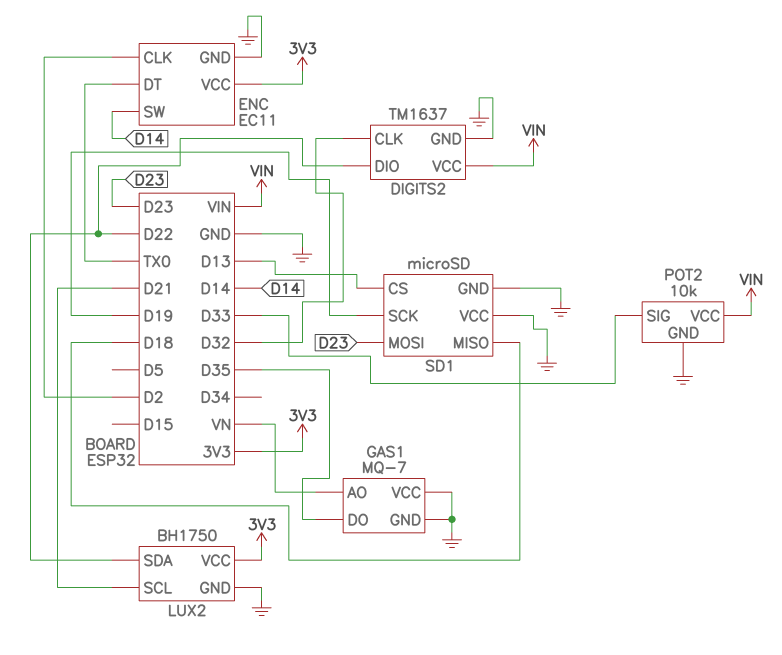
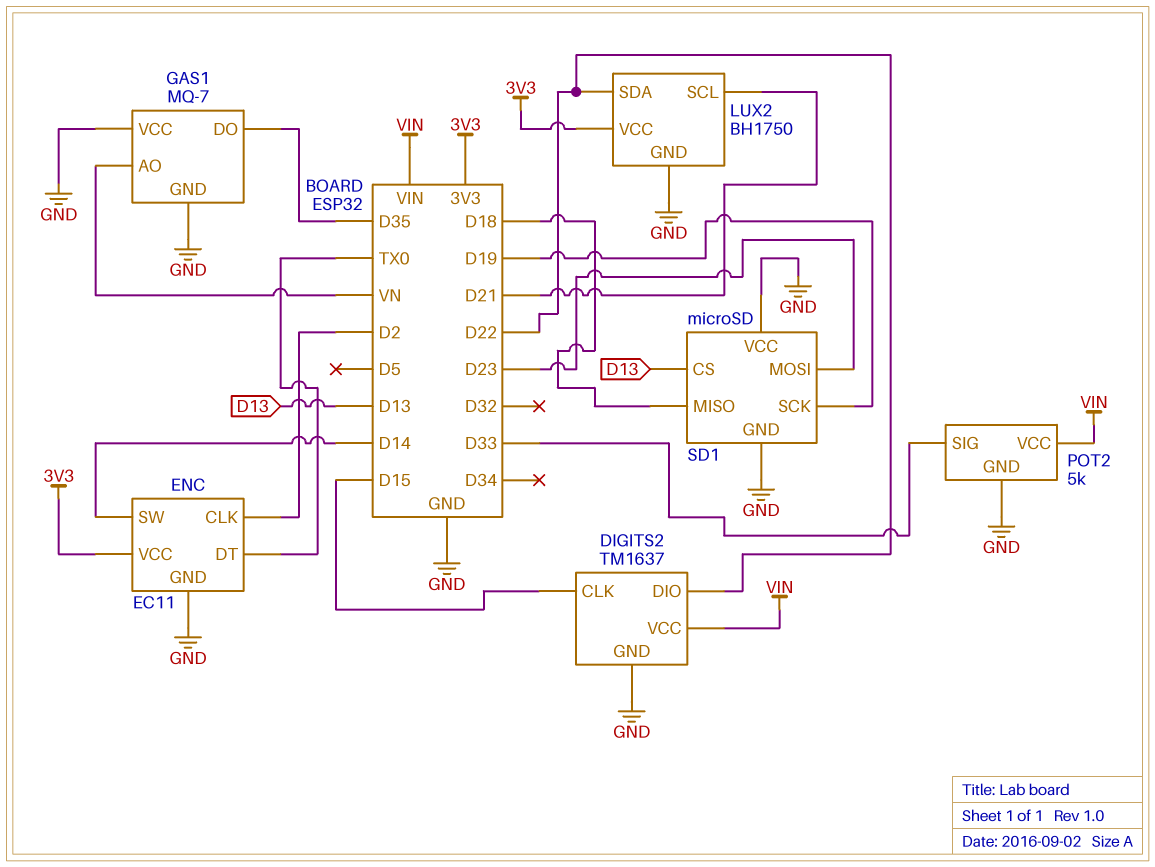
DIGITS2 pin CLK: D32 -> D15
POT2: 10k -> 5k

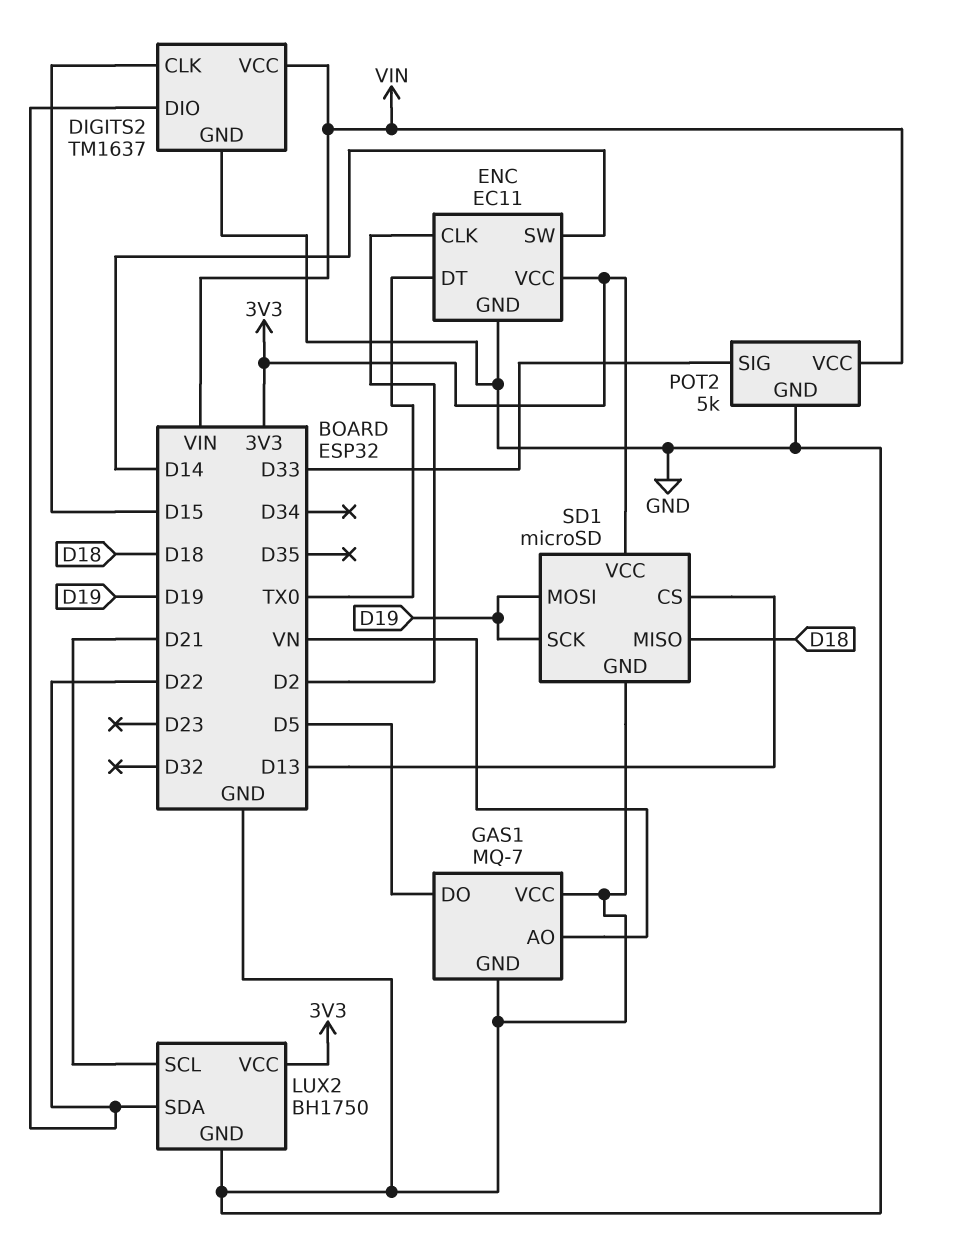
GAS1 pin DO: D35 -> D5
SD1 pin MOSI: D23 -> D19
SD1 pin VCC: GND -> 3V3

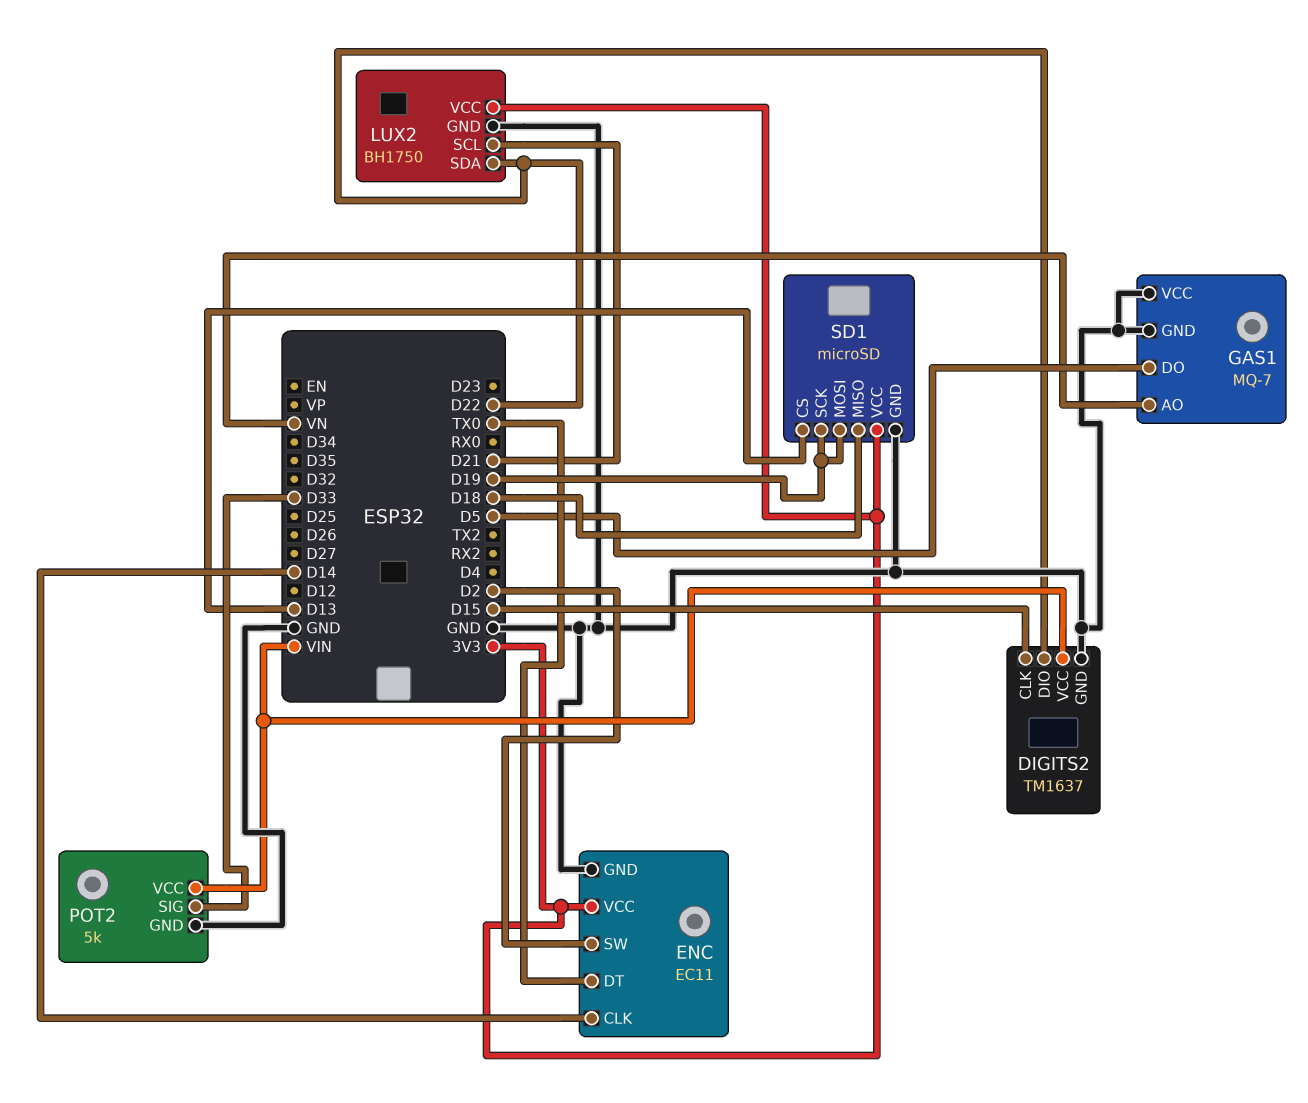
ENC pin CLK: D2 -> D14
ENC pin SW: D14 -> D2

